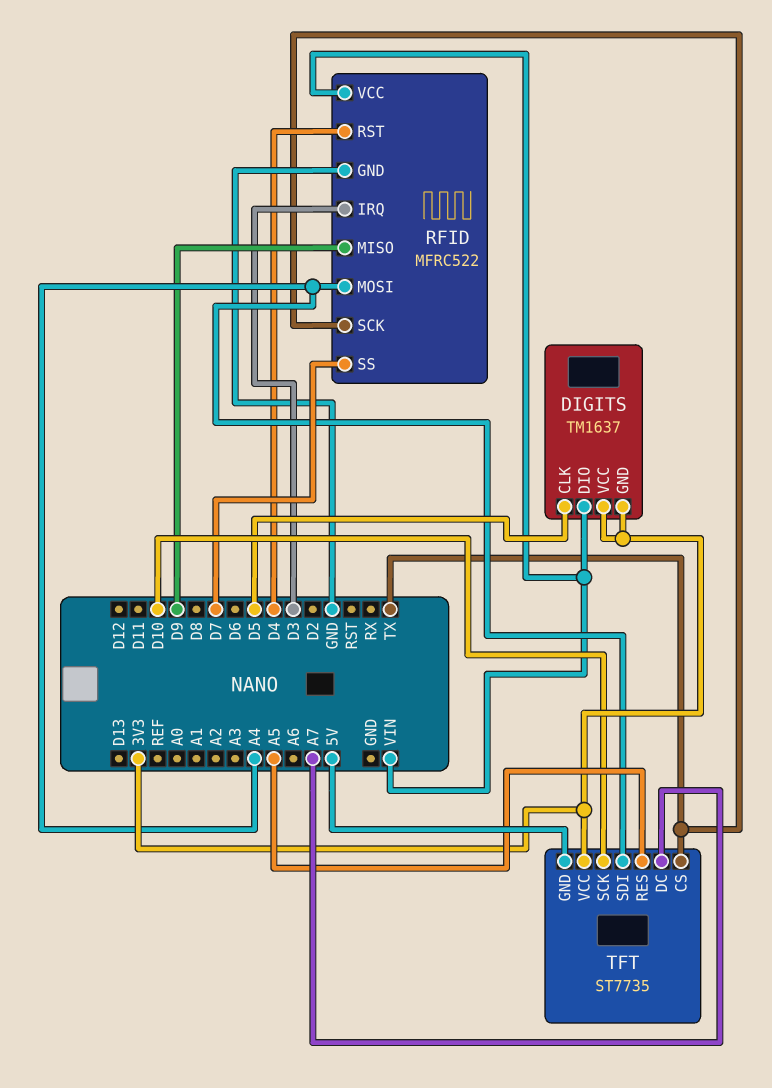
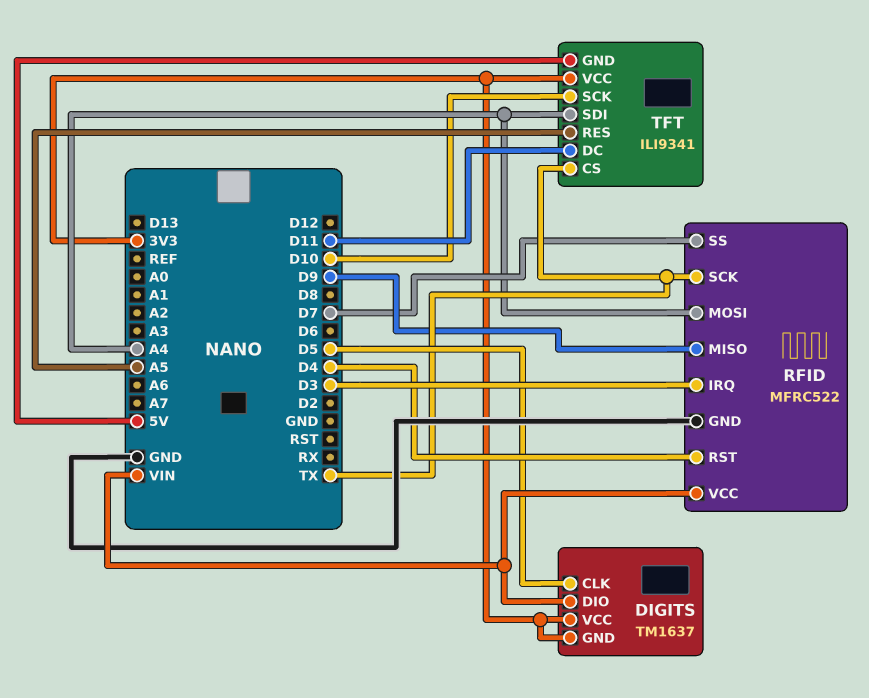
TFT: ST7735 -> ILI9341
TFT pin DC: A7 -> D11

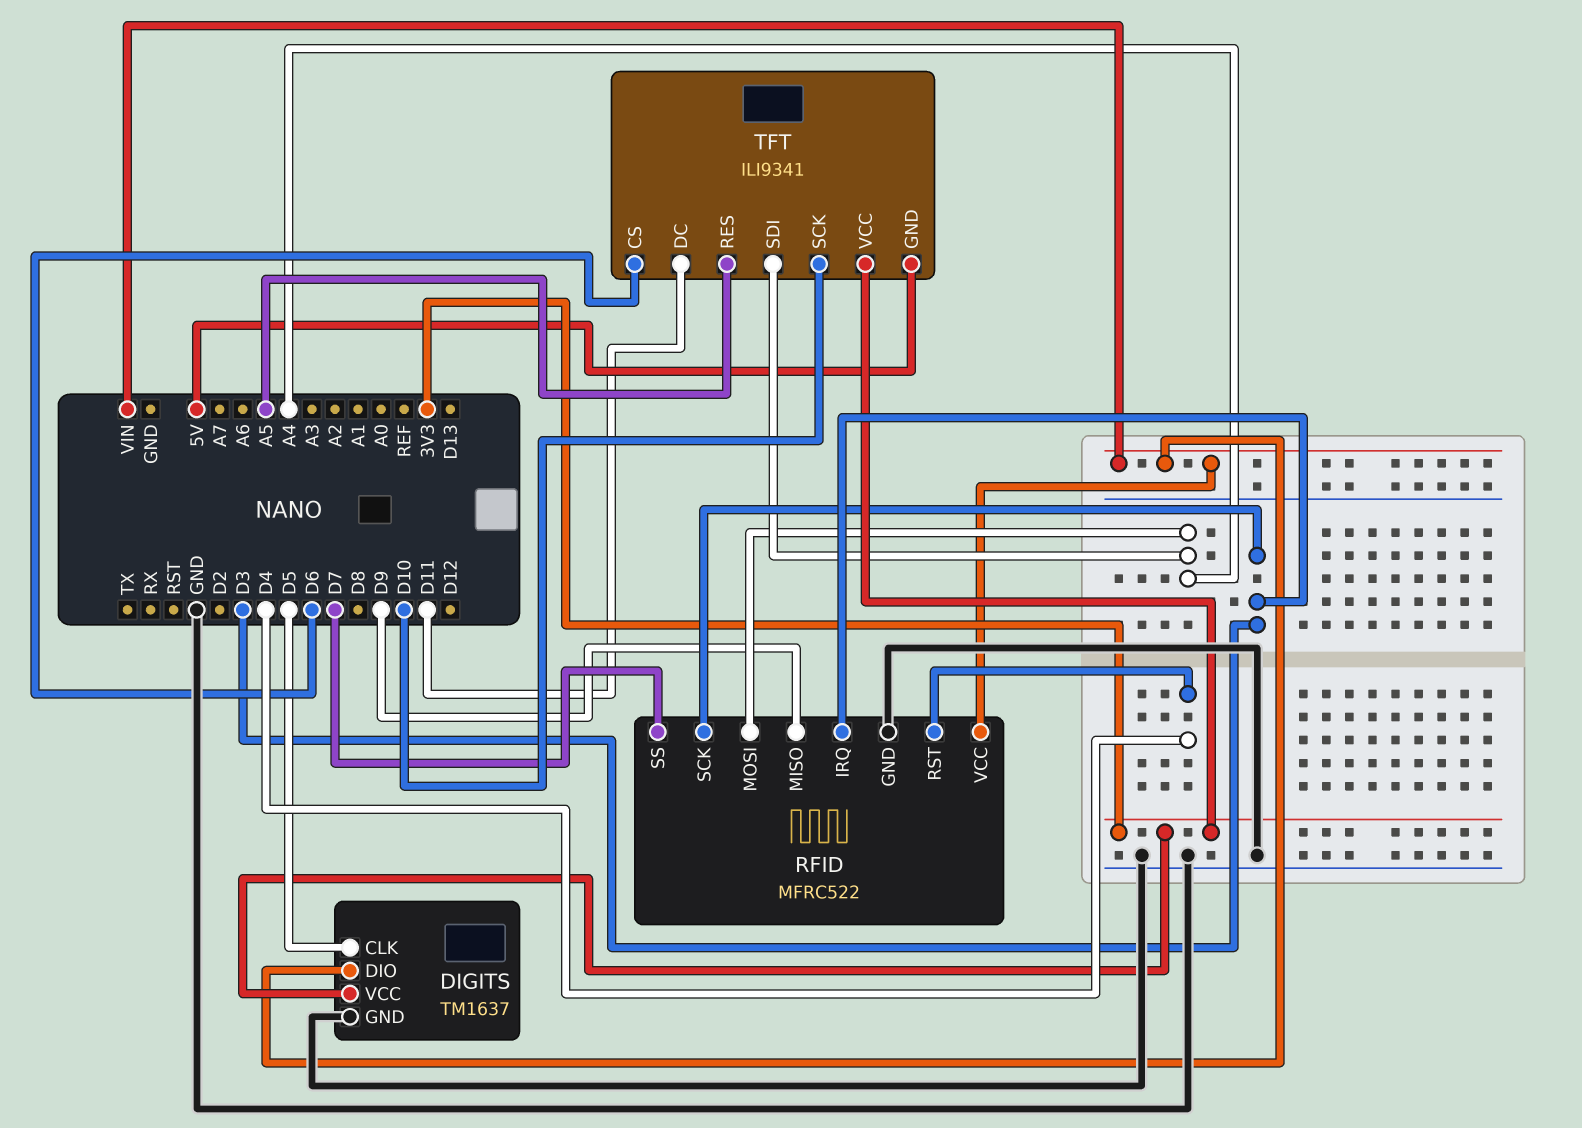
DIGITS pin GND: 3V3 -> GND
RFID pin SCK: TX -> D3
TFT pin CS: TX -> D6

